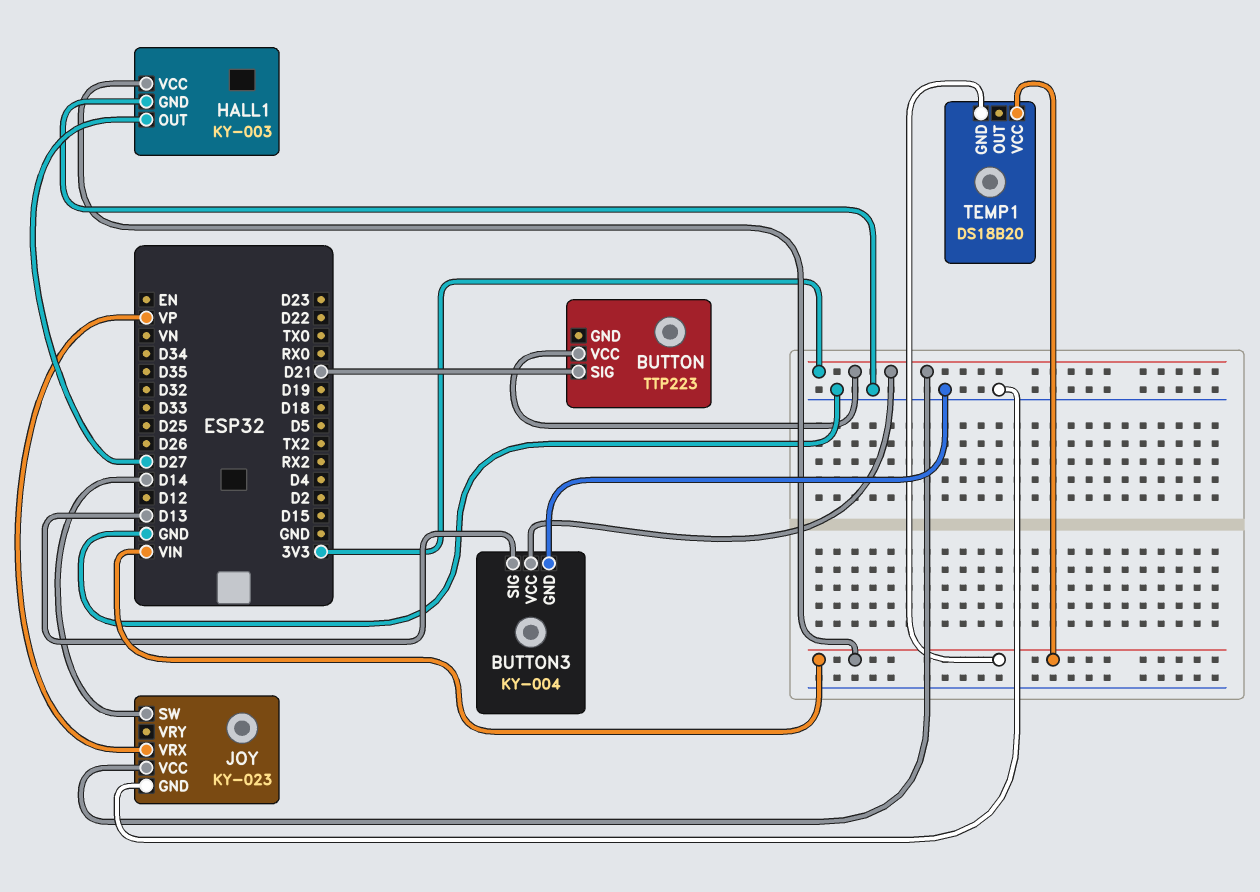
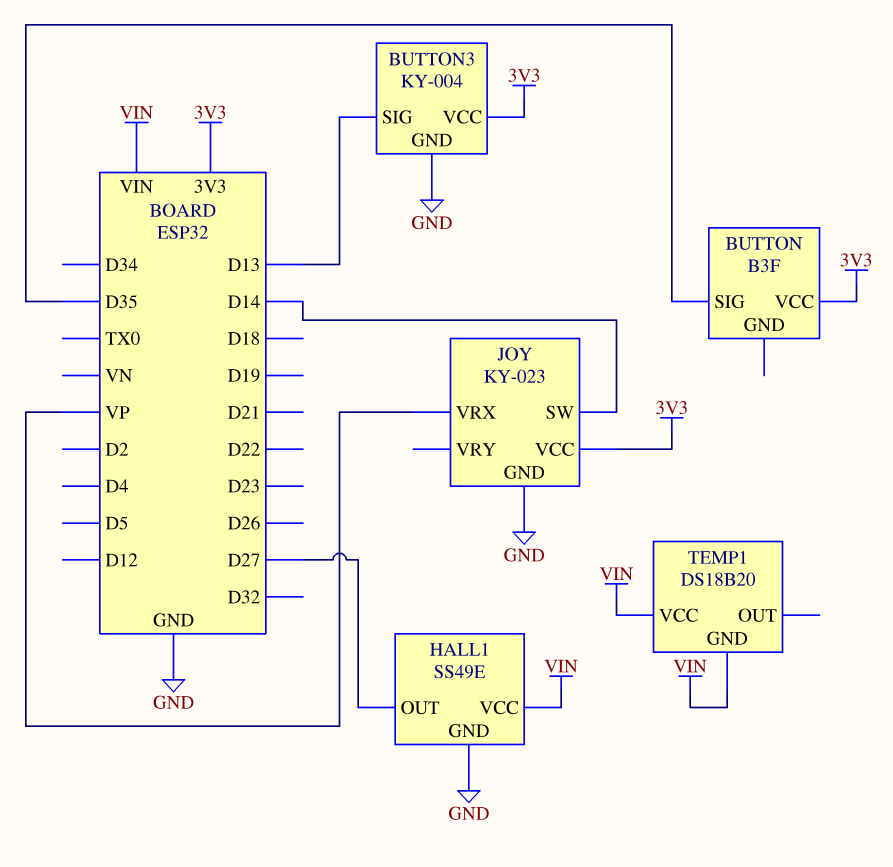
BUTTON: TTP223 -> B3F
BUTTON pin SIG: D21 -> D35
HALL1: KY-003 -> SS49E

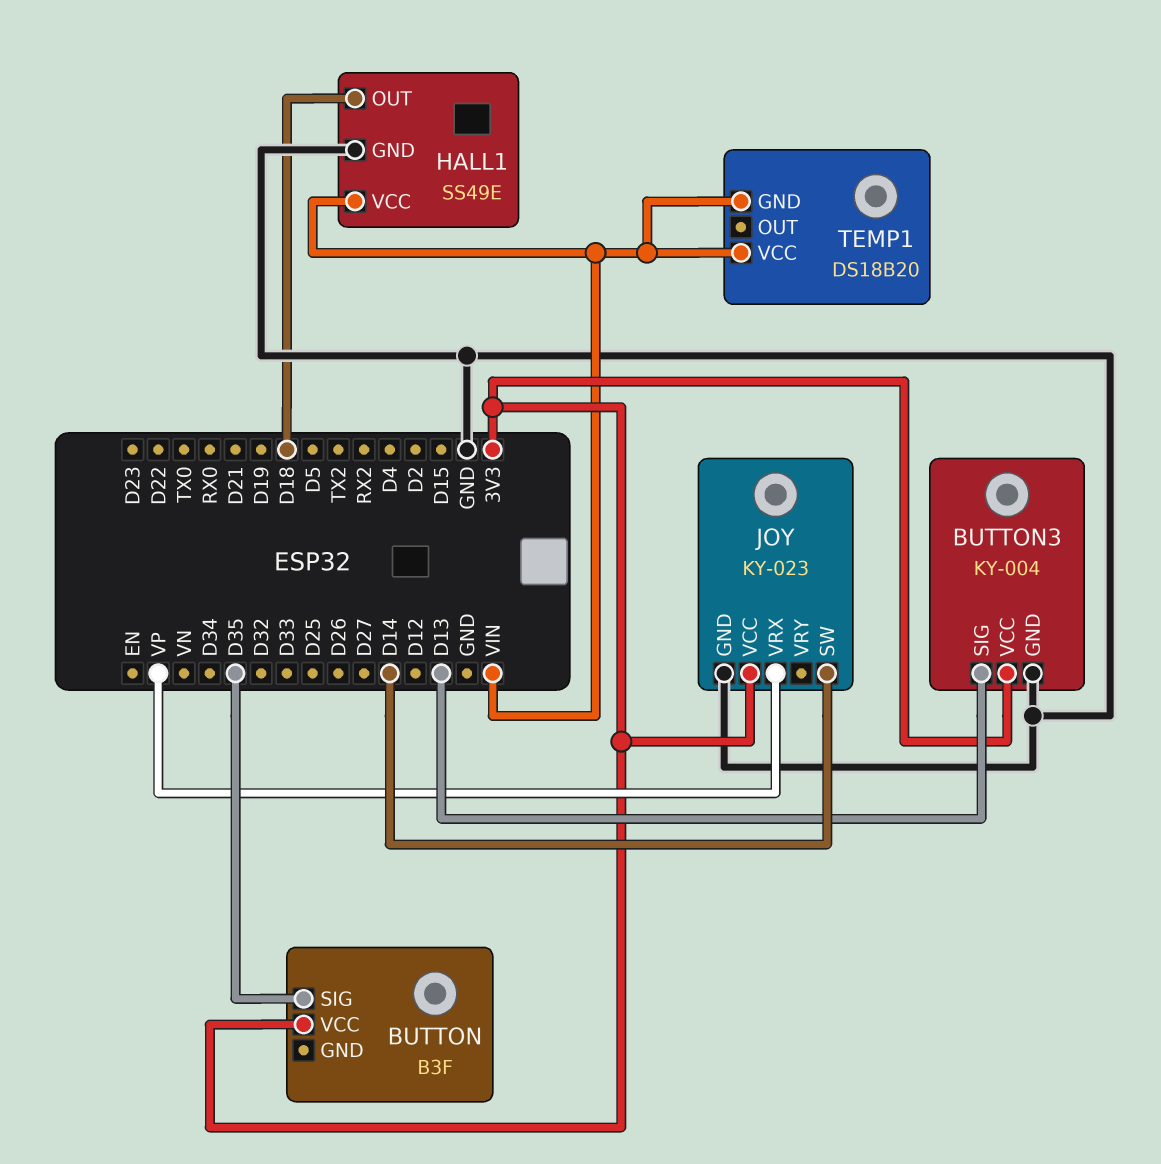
HALL1 pin OUT: D27 -> D18

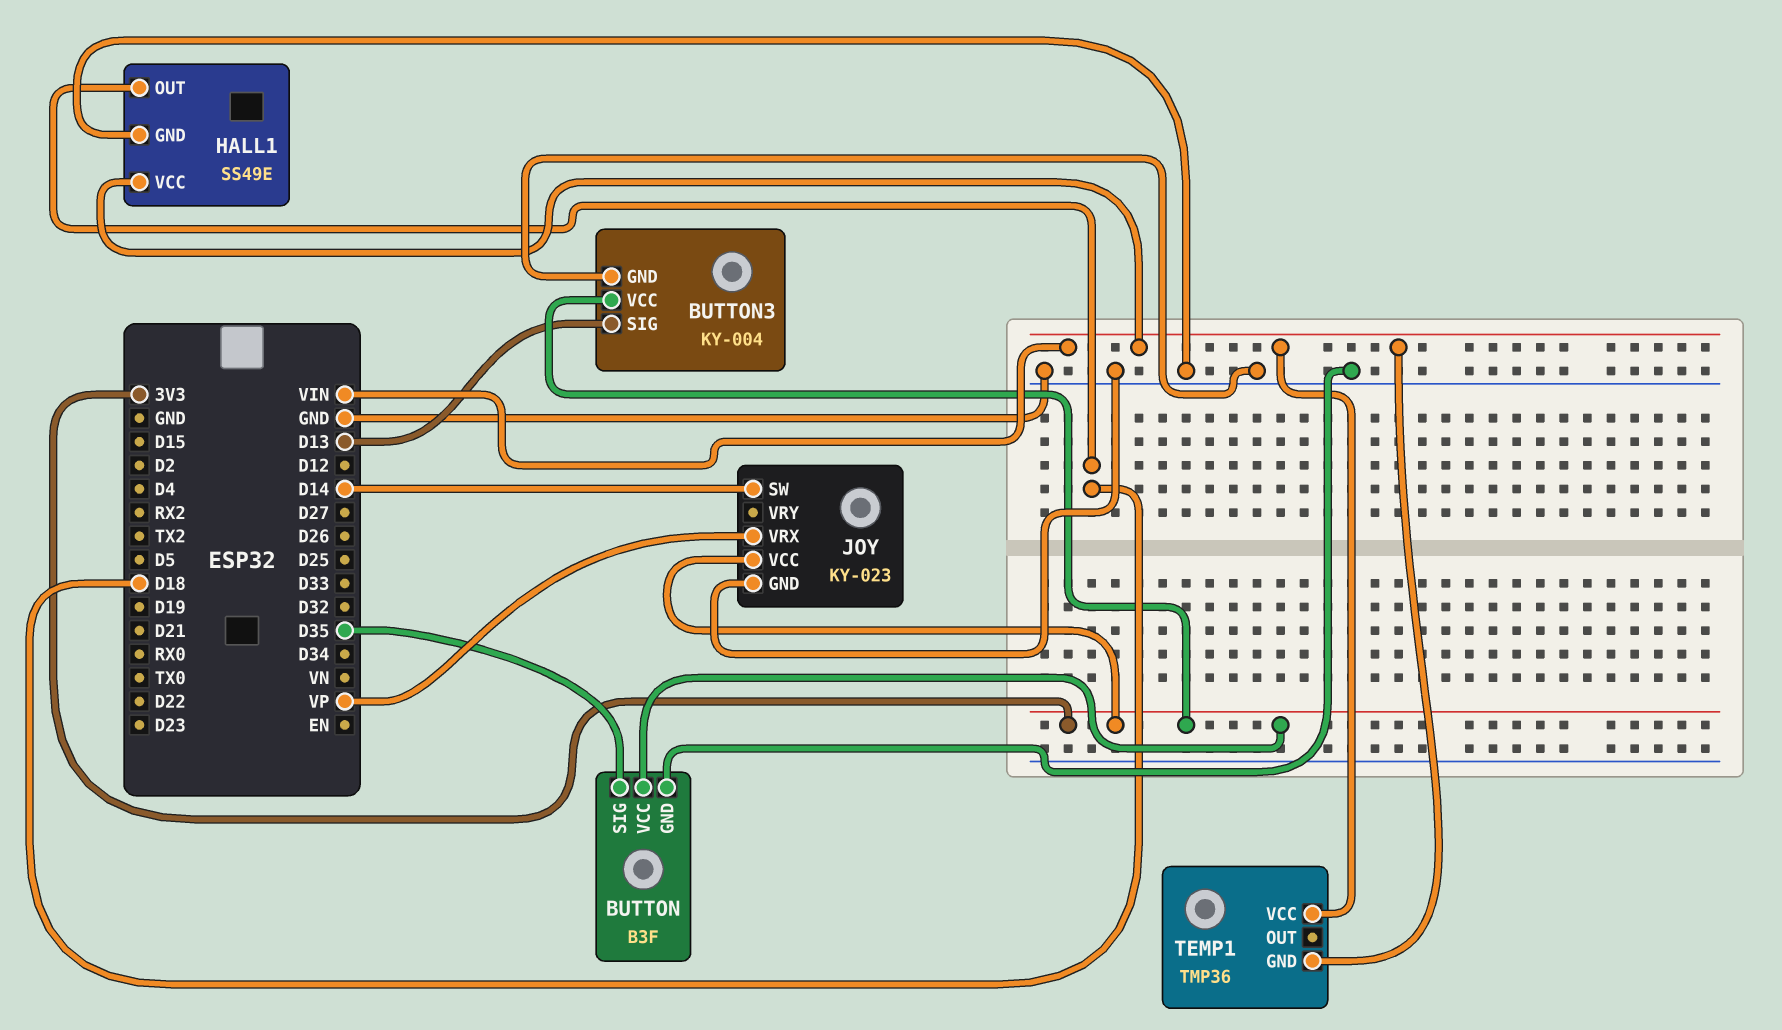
BUTTON pin GND: none -> GND
TEMP1: DS18B20 -> TMP36

